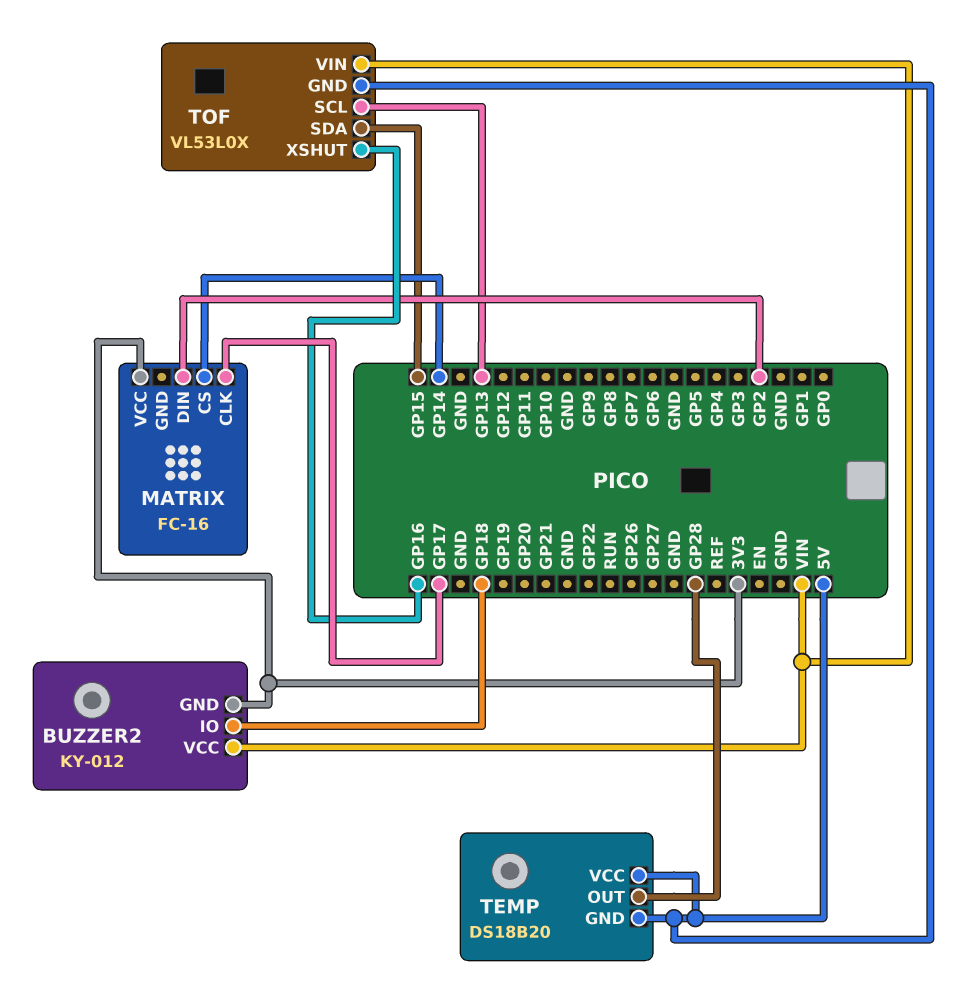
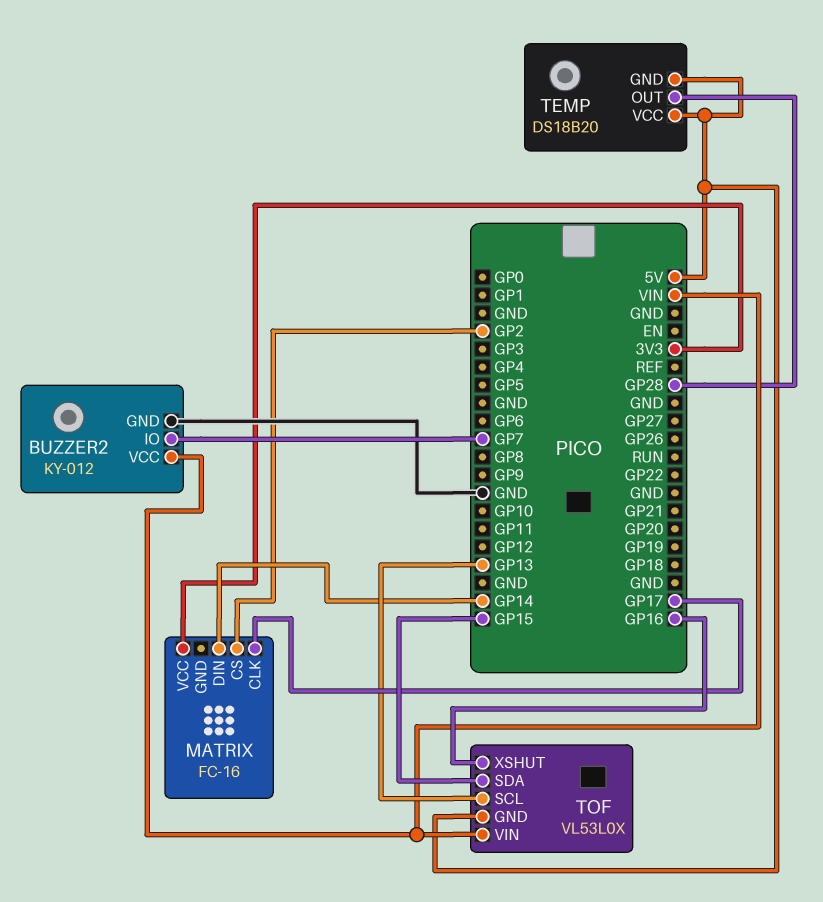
BUZZER2 pin GND: 3V3 -> GND
BUZZER2 pin IO: GP18 -> GP7
MATRIX pin CS: GP14 -> GP2
MATRIX pin DIN: GP2 -> GP14

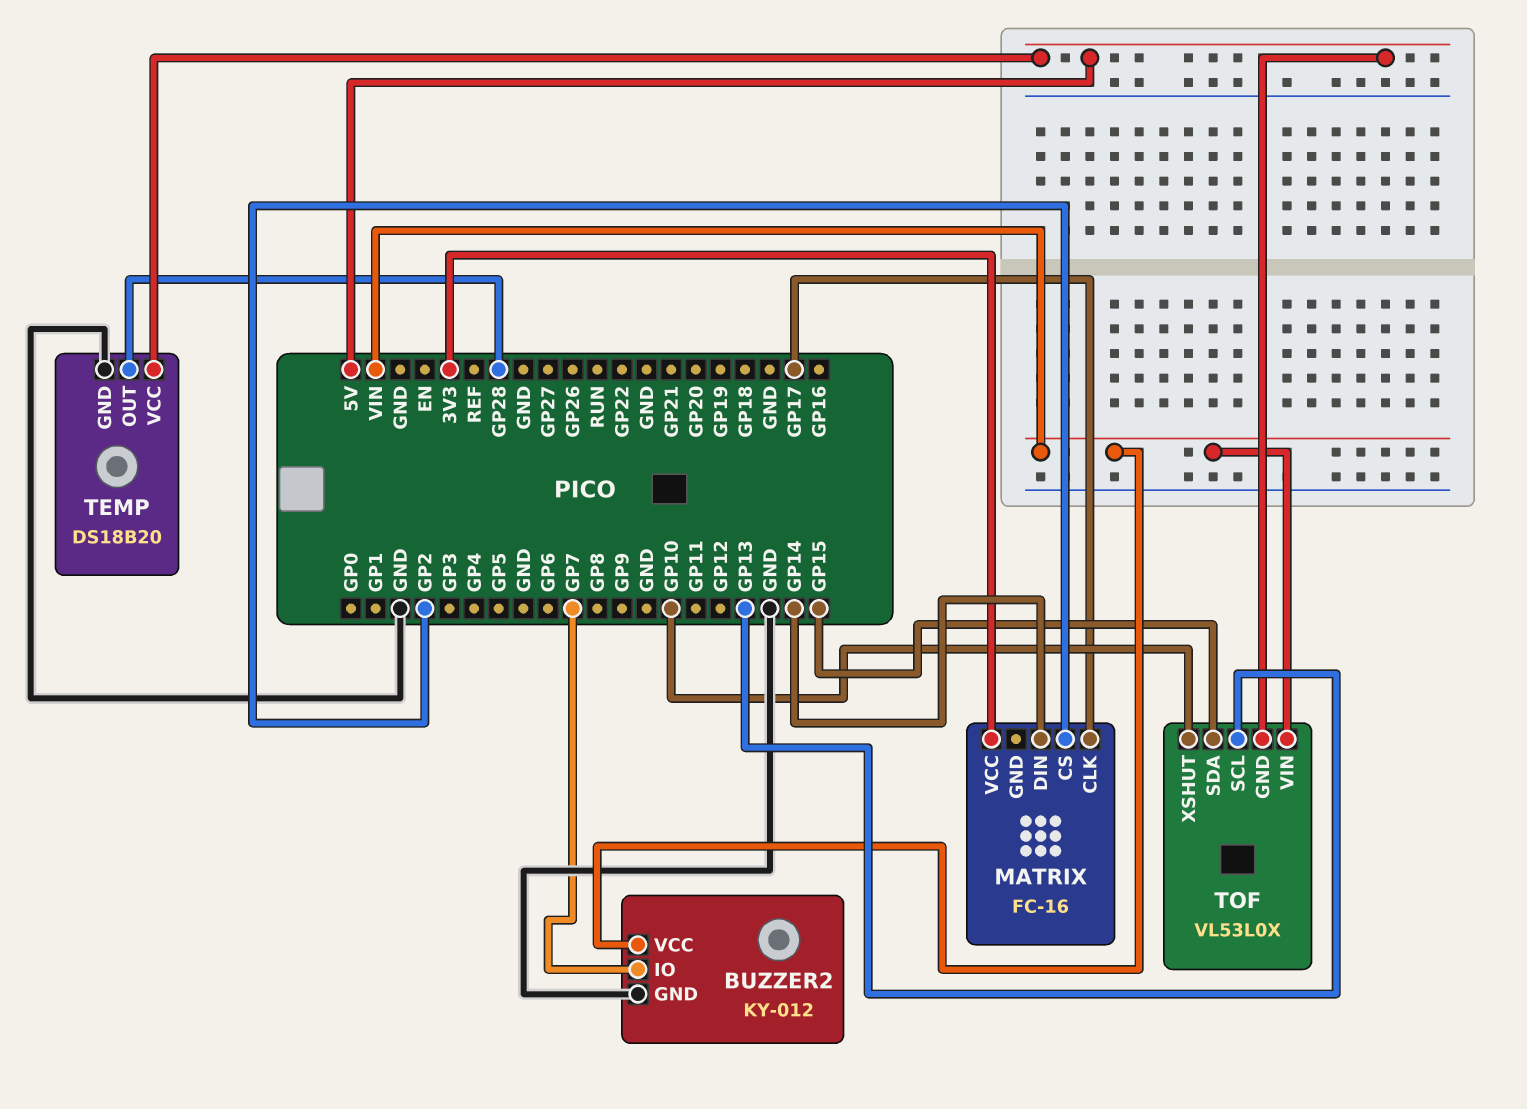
TEMP pin GND: 5V -> GND
TOF pin XSHUT: GP16 -> GP10

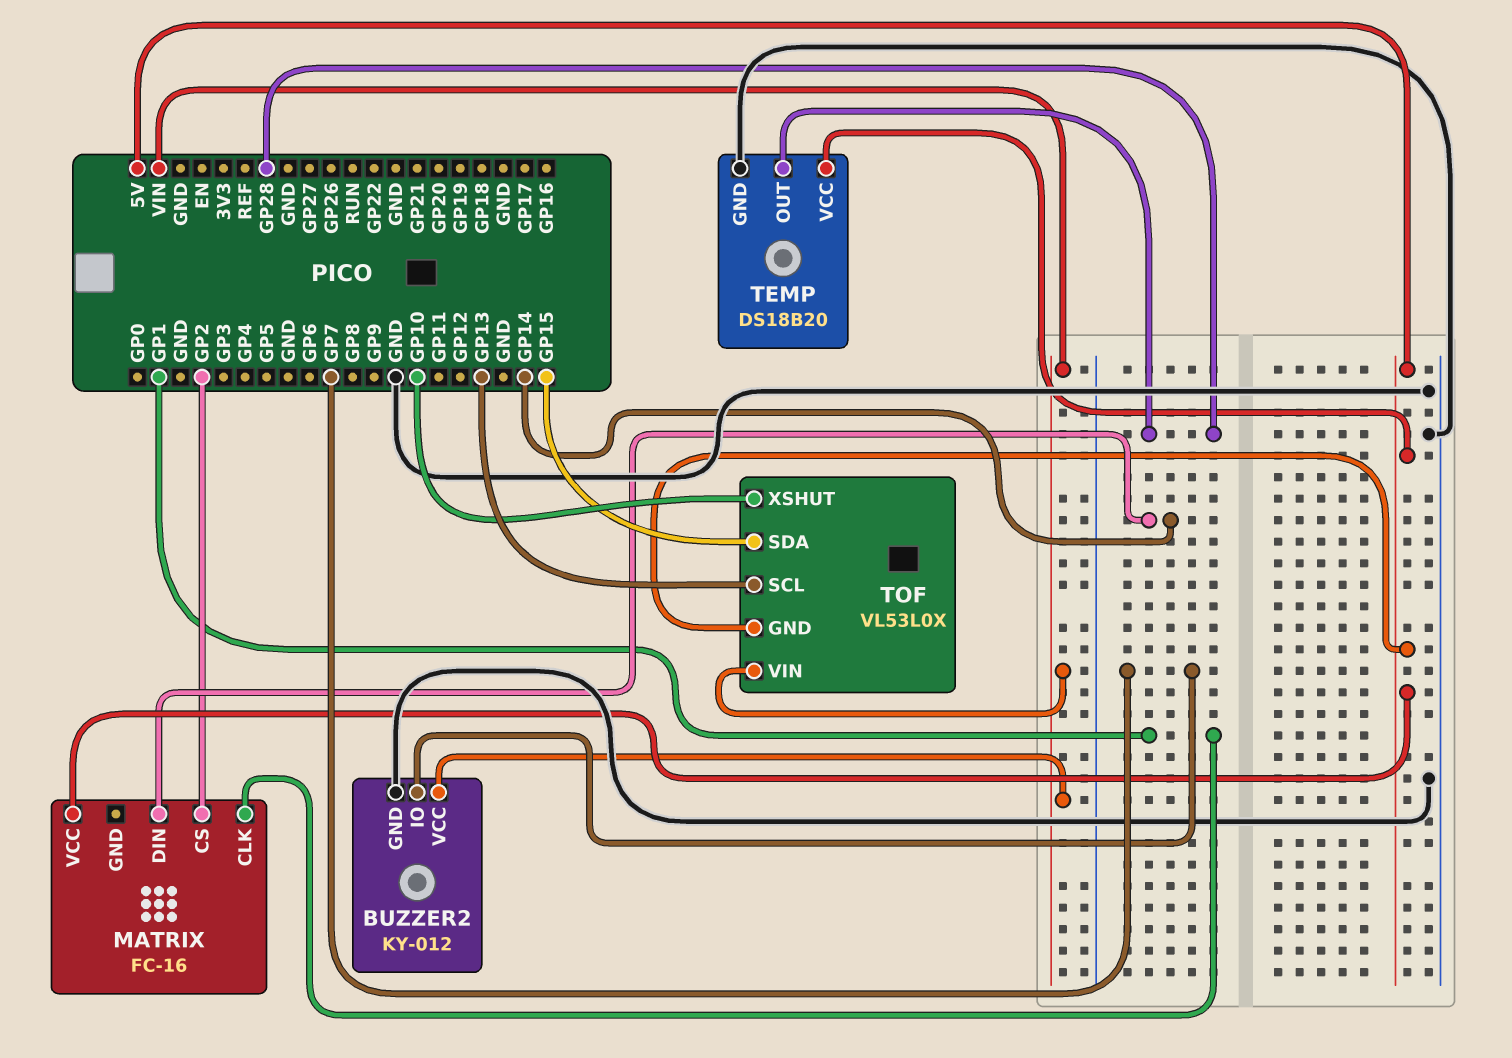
MATRIX pin CLK: GP17 -> GP1
MATRIX pin VCC: 3V3 -> 5V

